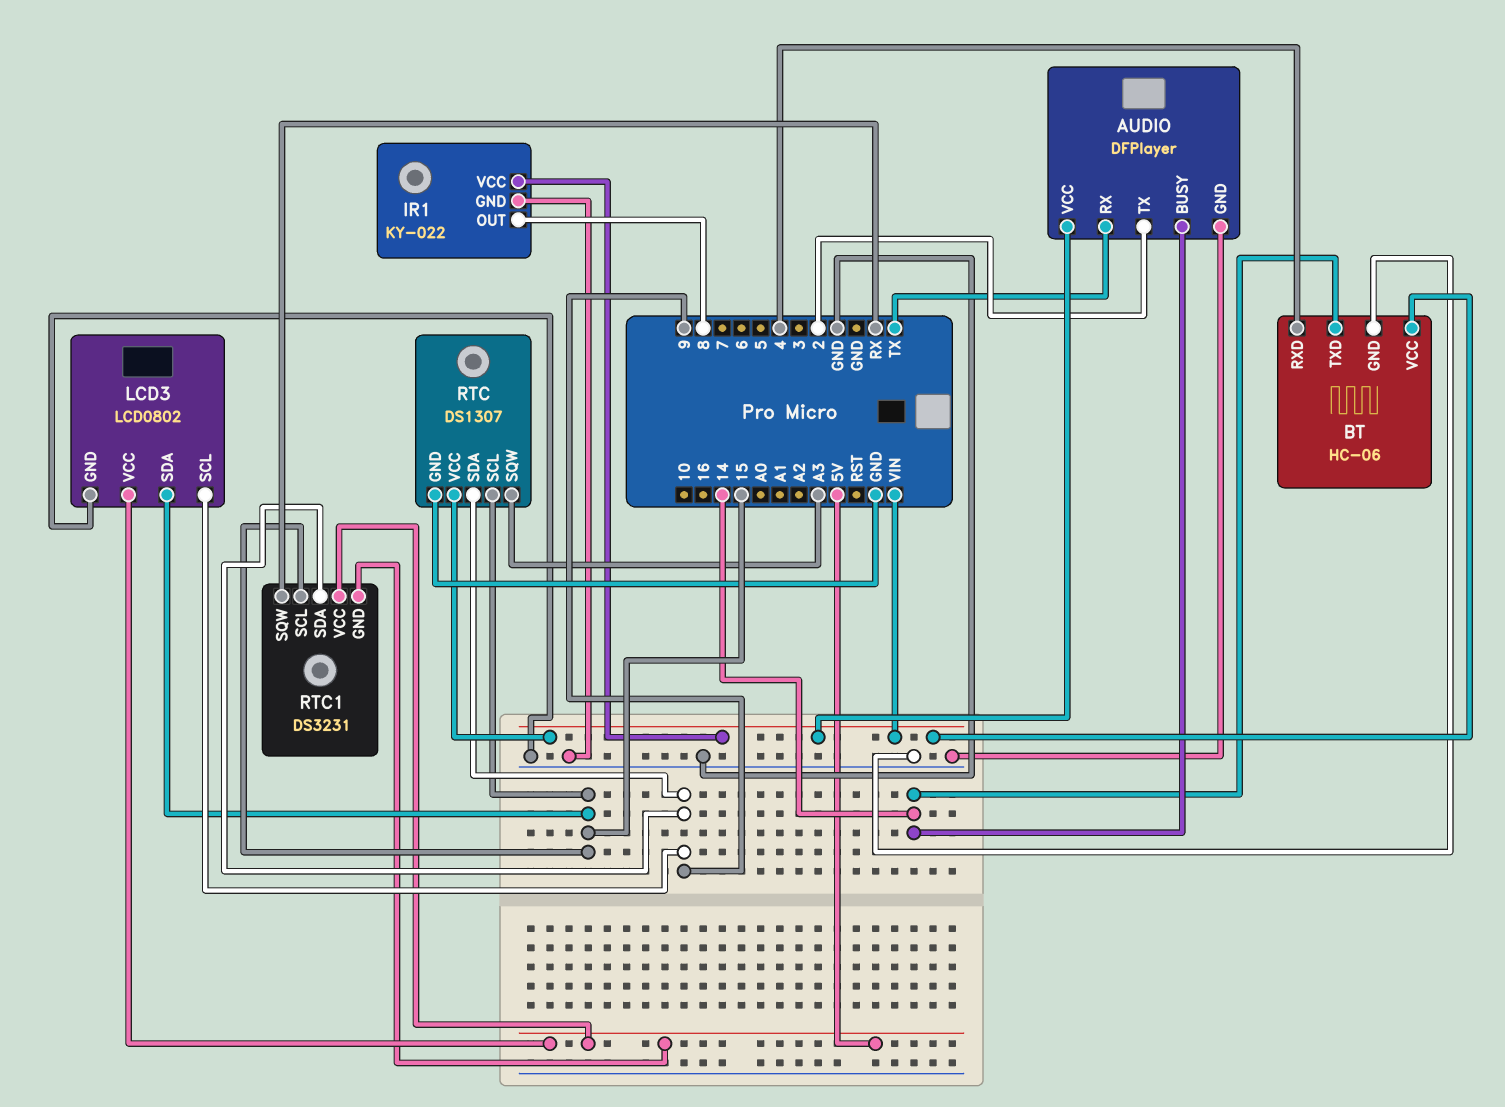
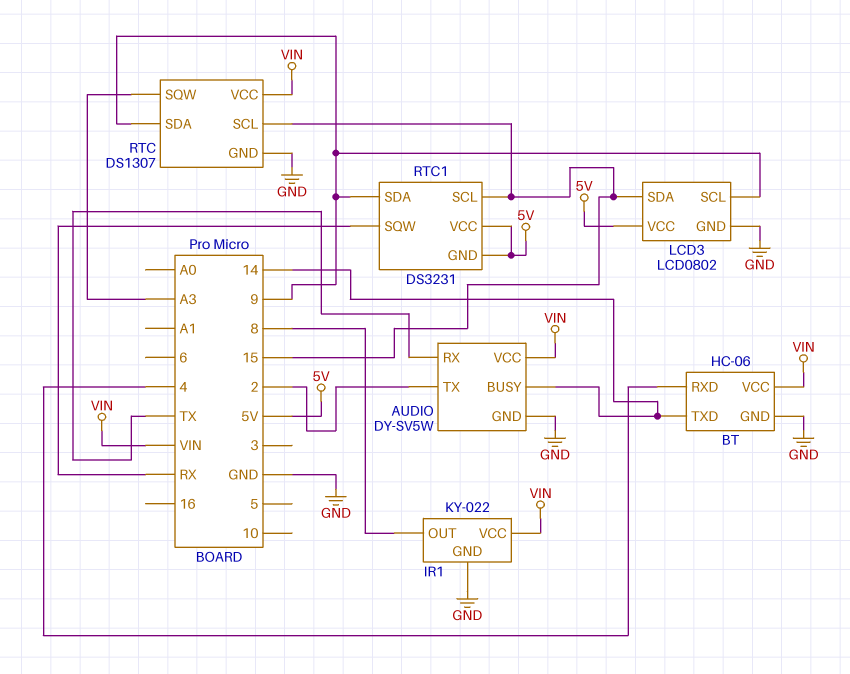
AUDIO: DFPlayer -> DY-SV5W

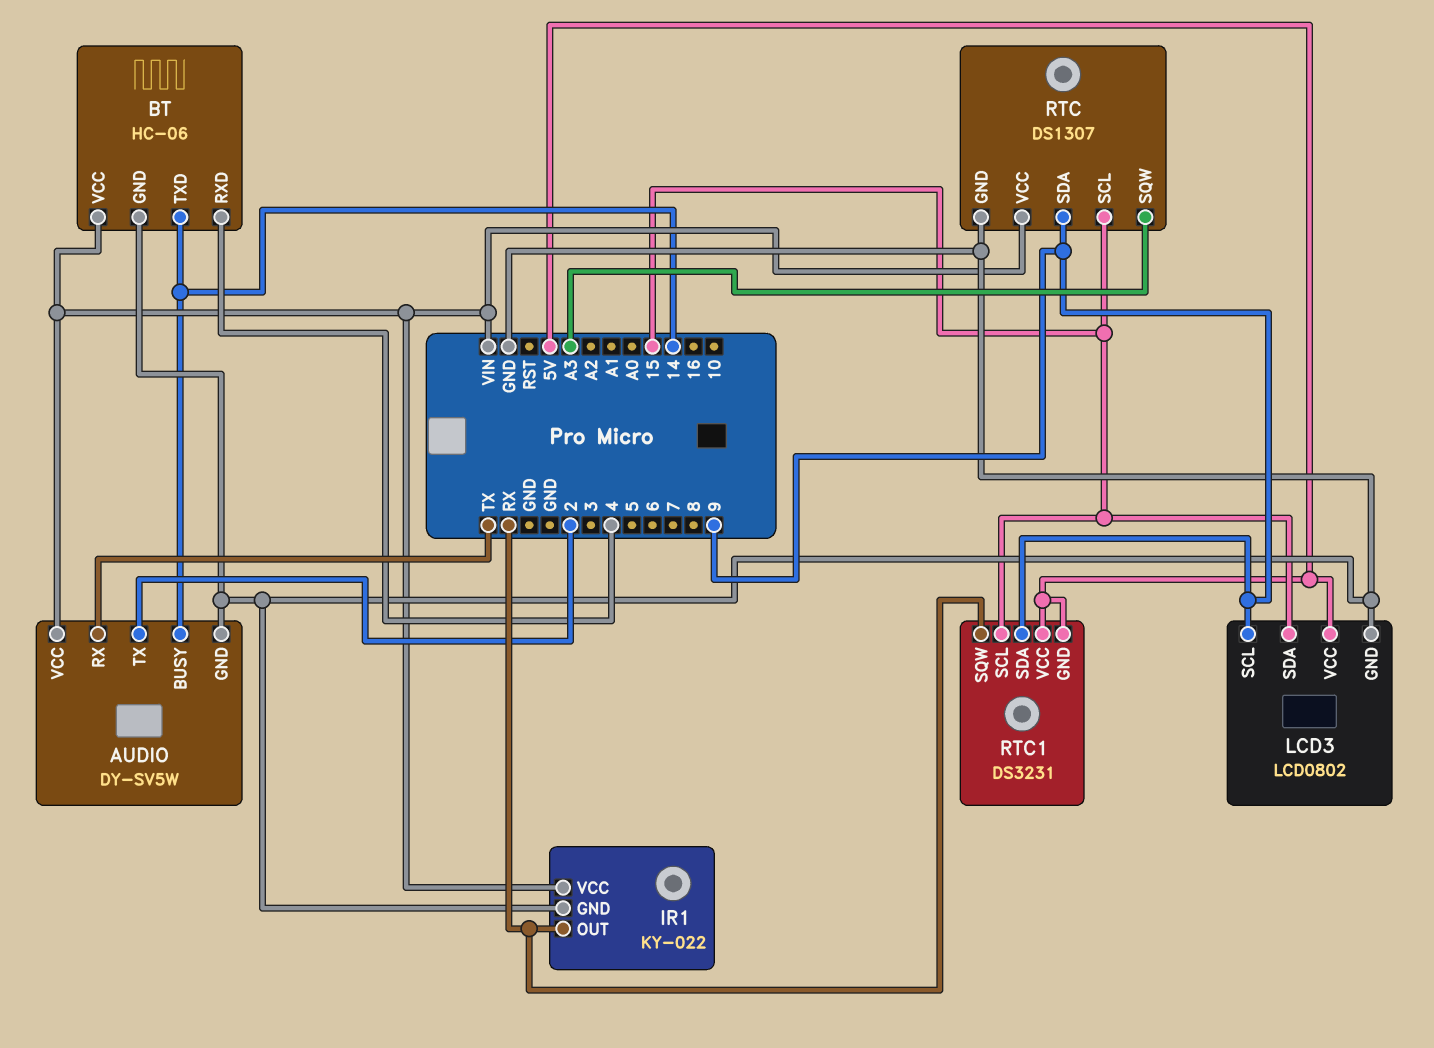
IR1 pin OUT: 8 -> RX

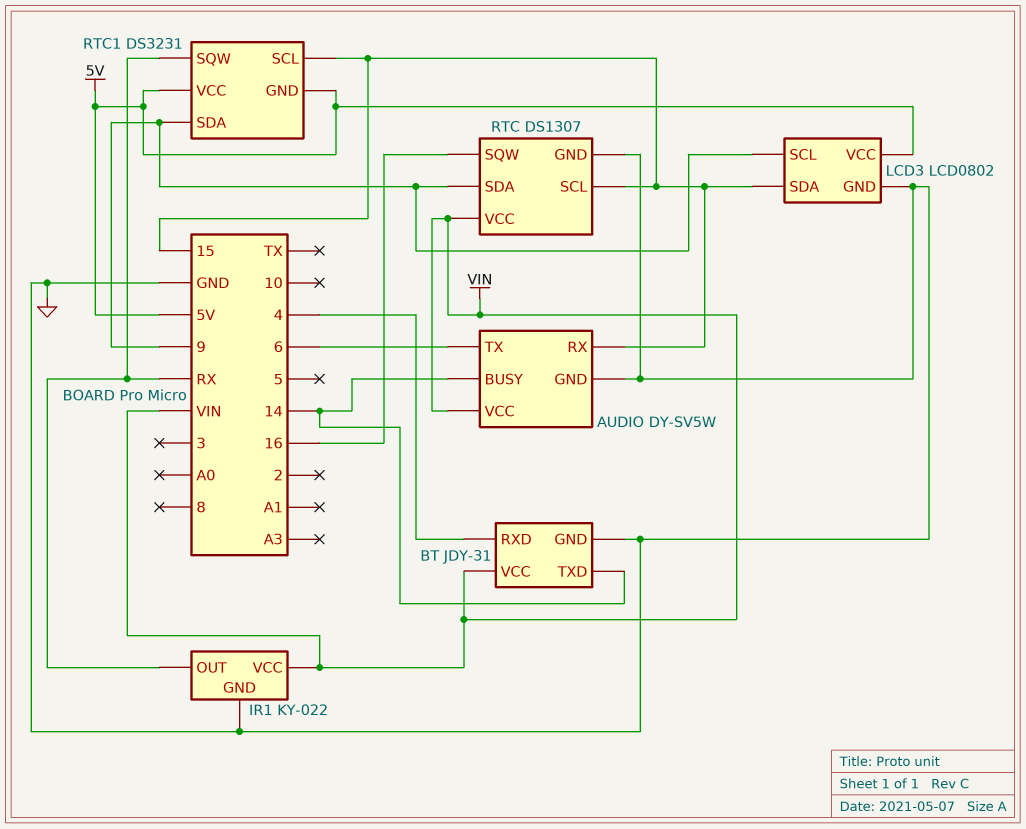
AUDIO pin RX: TX -> 15
AUDIO pin TX: 2 -> 6
BT: HC-06 -> JDY-31
RTC pin SQW: A3 -> 16

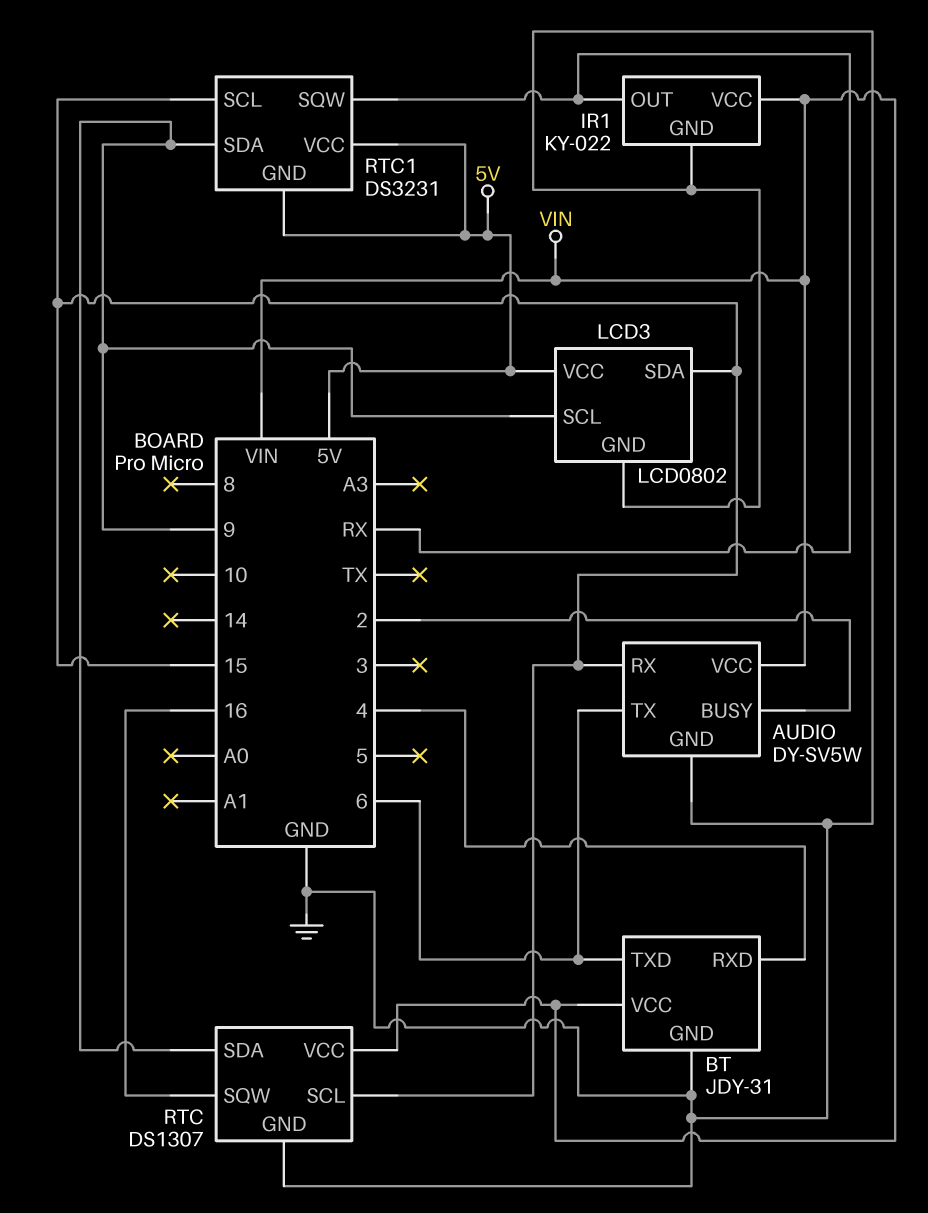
AUDIO pin BUSY: 14 -> 2
BT pin TXD: 14 -> 6

